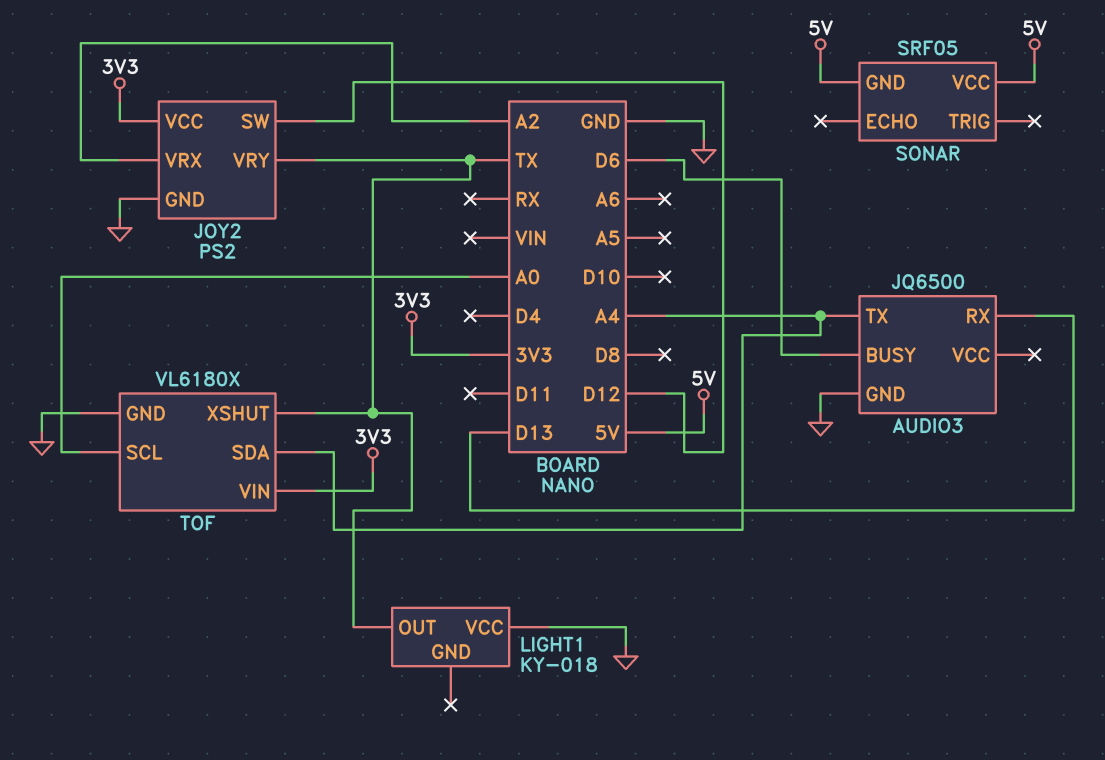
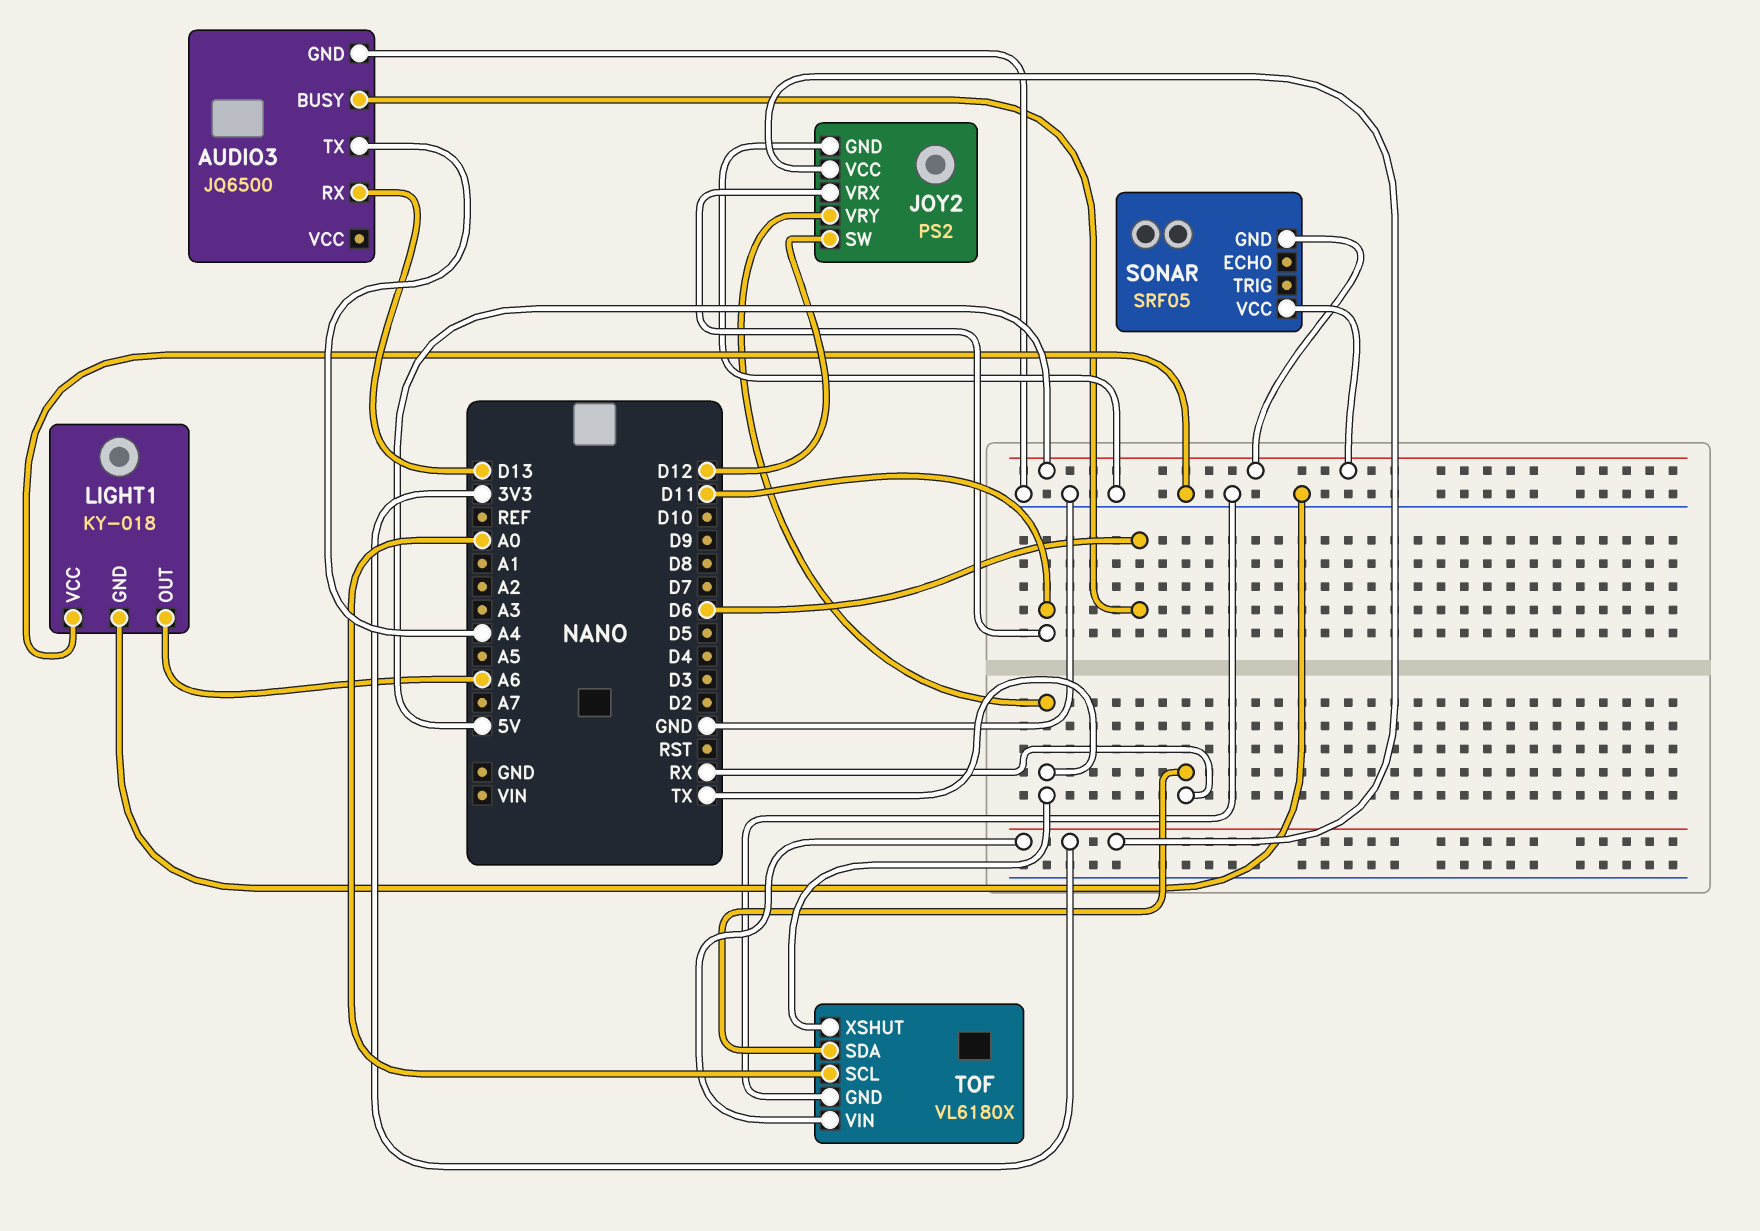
JOY2 pin VRX: A2 -> D11
LIGHT1 pin GND: none -> GND
LIGHT1 pin OUT: TX -> A6
TOF pin SDA: A4 -> RX

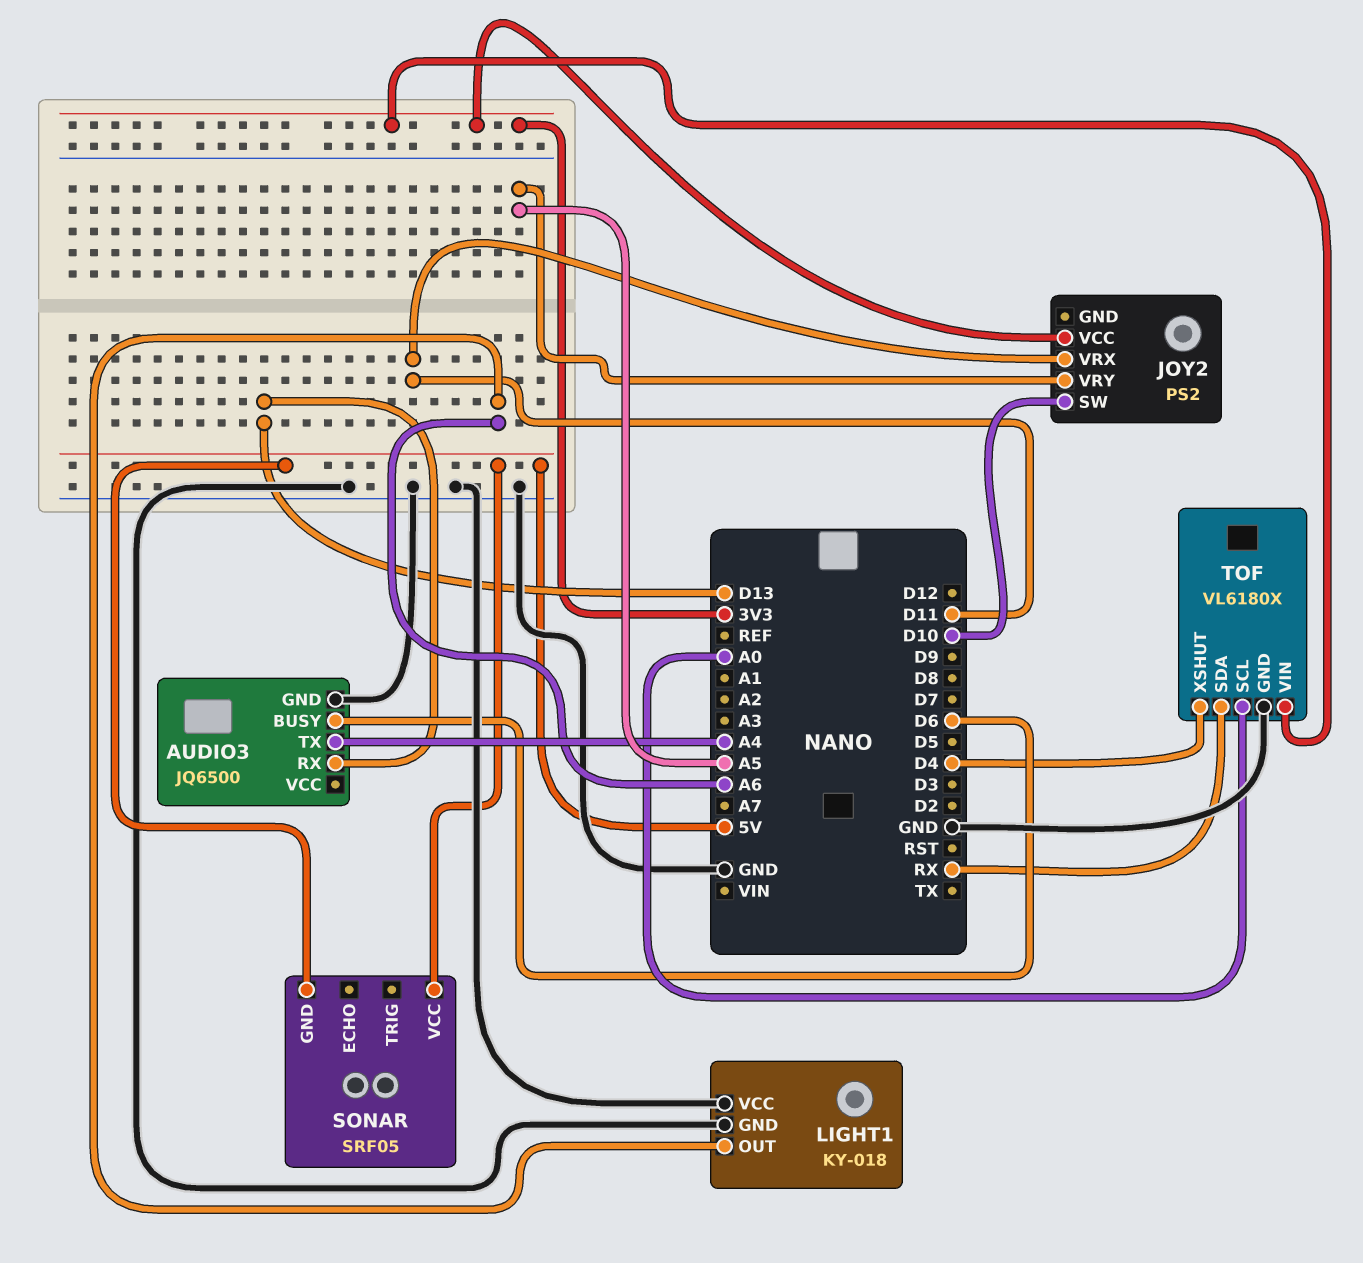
JOY2 pin GND: GND -> none
JOY2 pin SW: D12 -> D10
JOY2 pin VRY: TX -> A5
TOF pin XSHUT: TX -> D4

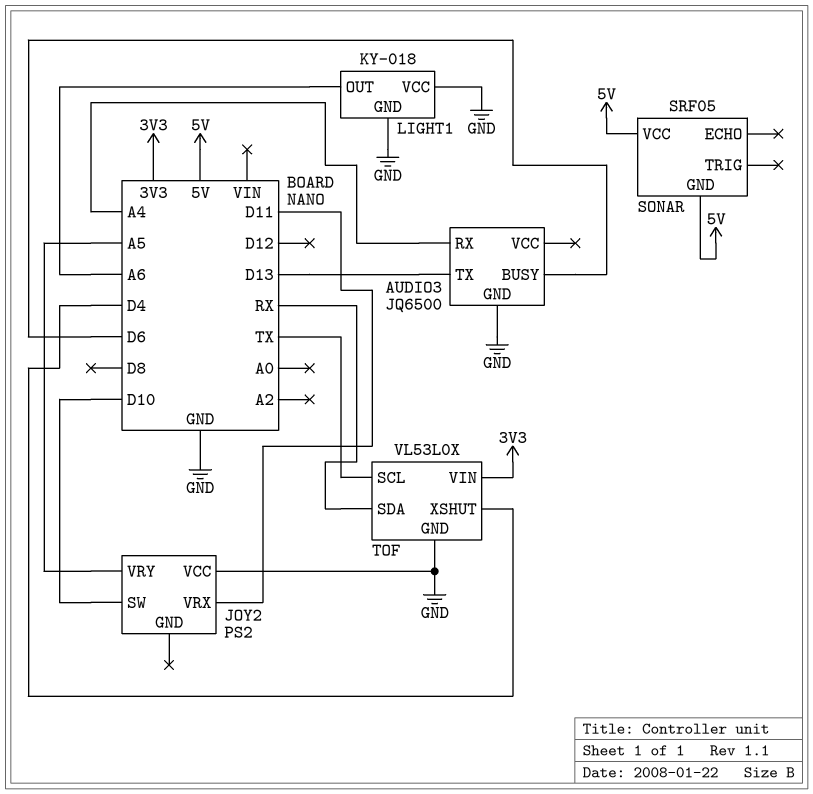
AUDIO3 pin RX: D13 -> A4
AUDIO3 pin TX: A4 -> D13
JOY2 pin VCC: 3V3 -> GND
TOF: VL6180X -> VL53L0X
TOF pin SCL: A0 -> TX

